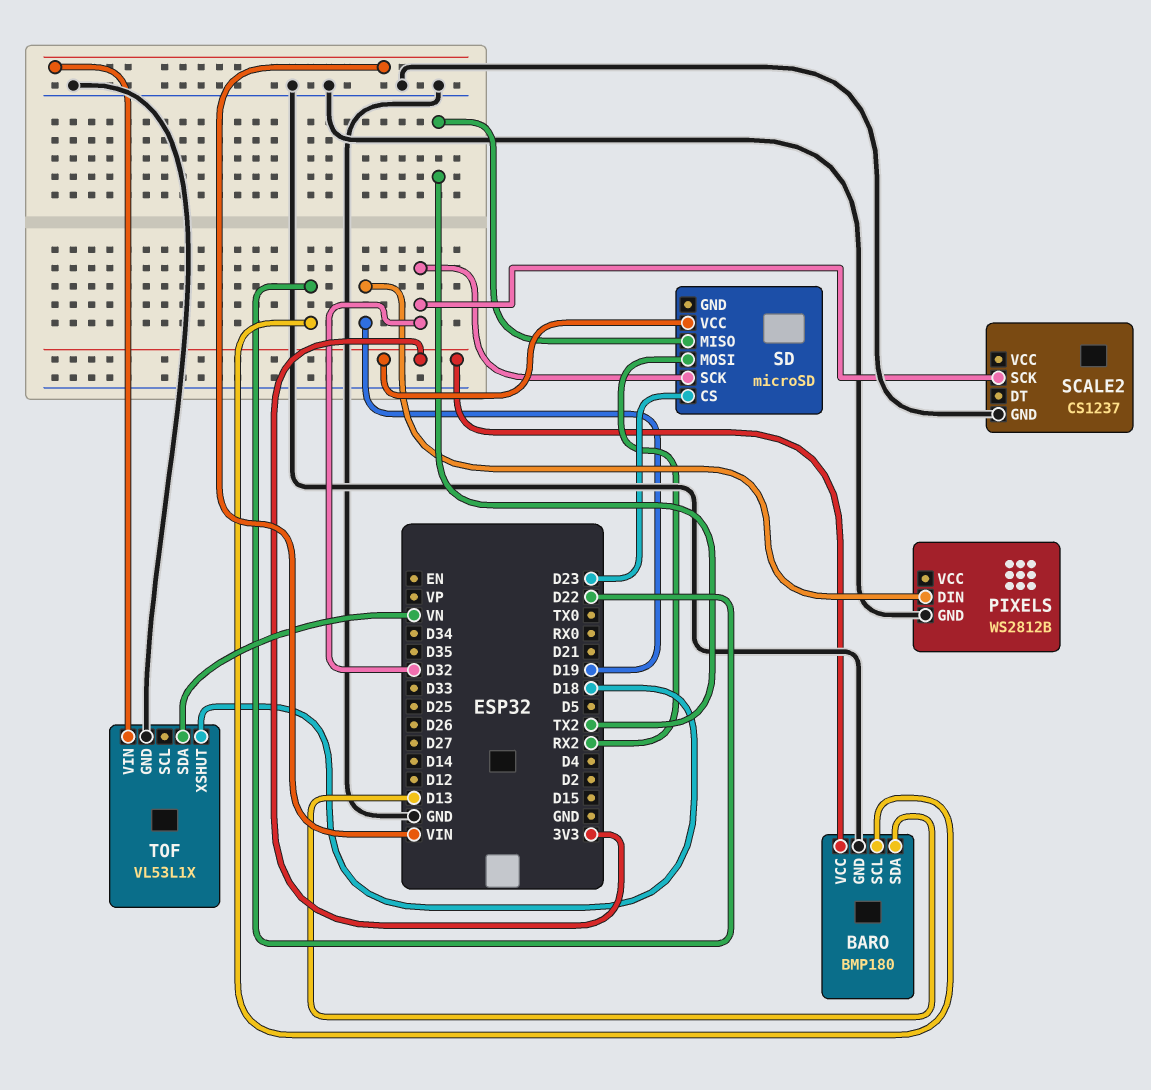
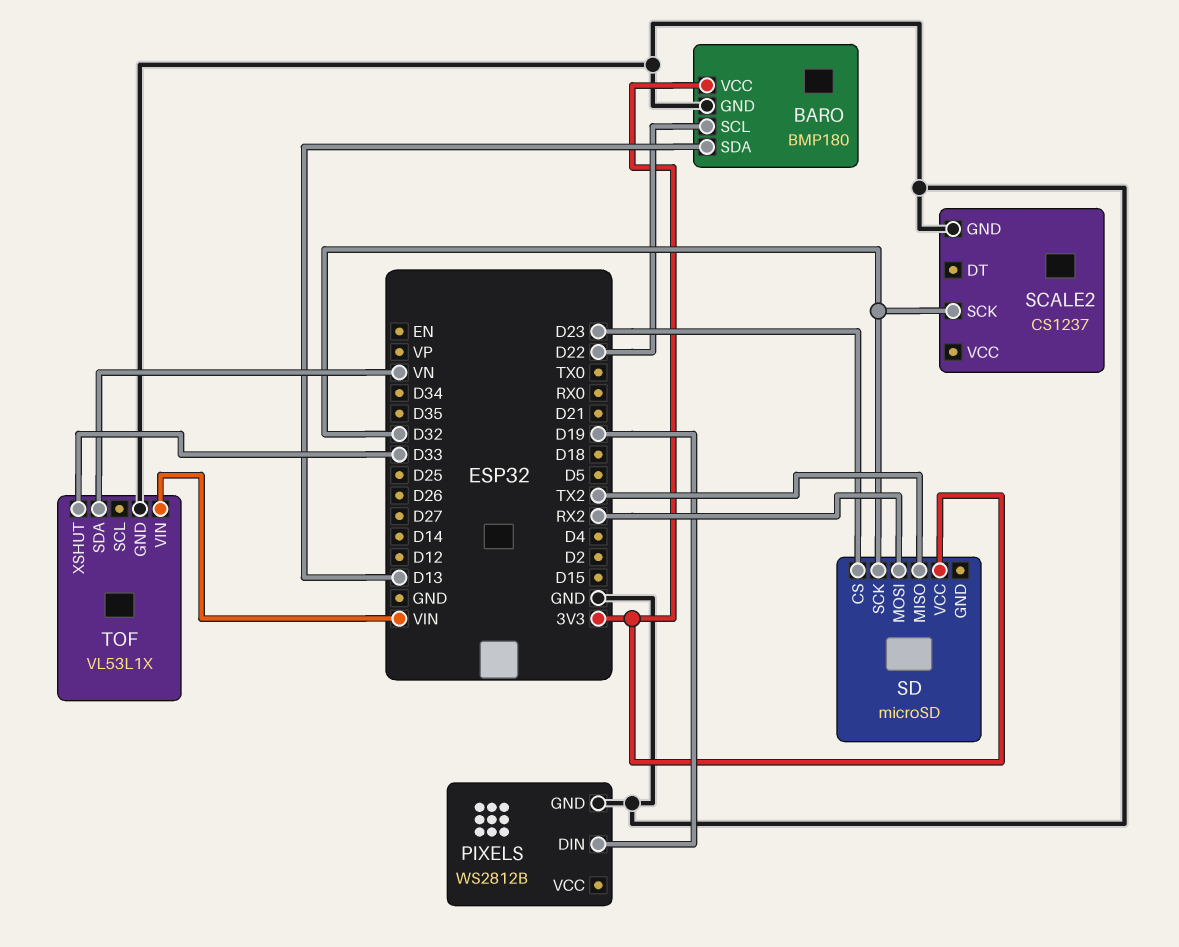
TOF pin XSHUT: D18 -> D33

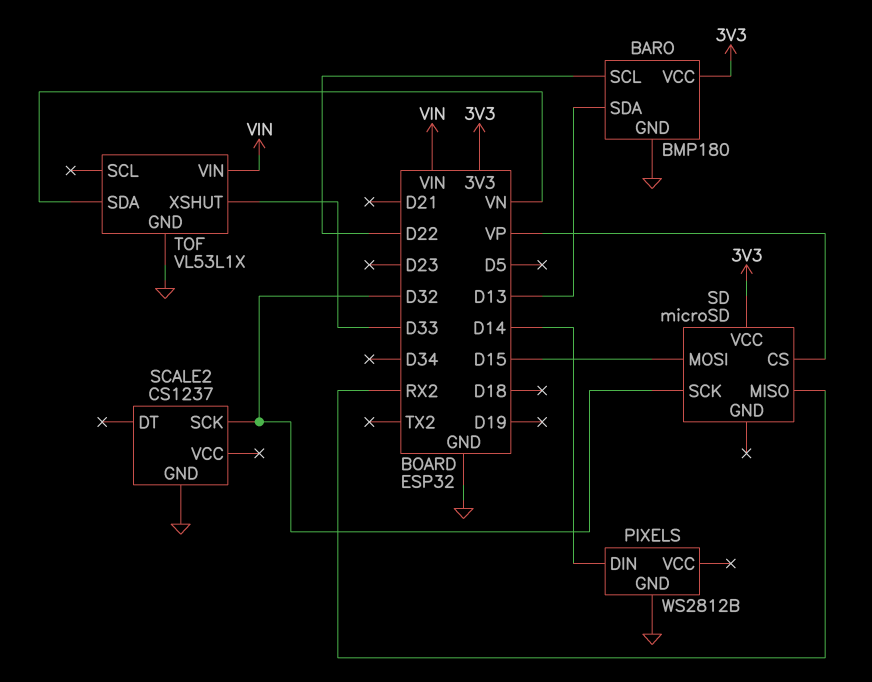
PIXELS pin DIN: D19 -> D14
SD pin CS: D23 -> VP
SD pin MISO: TX2 -> RX2
SD pin MOSI: RX2 -> D15

